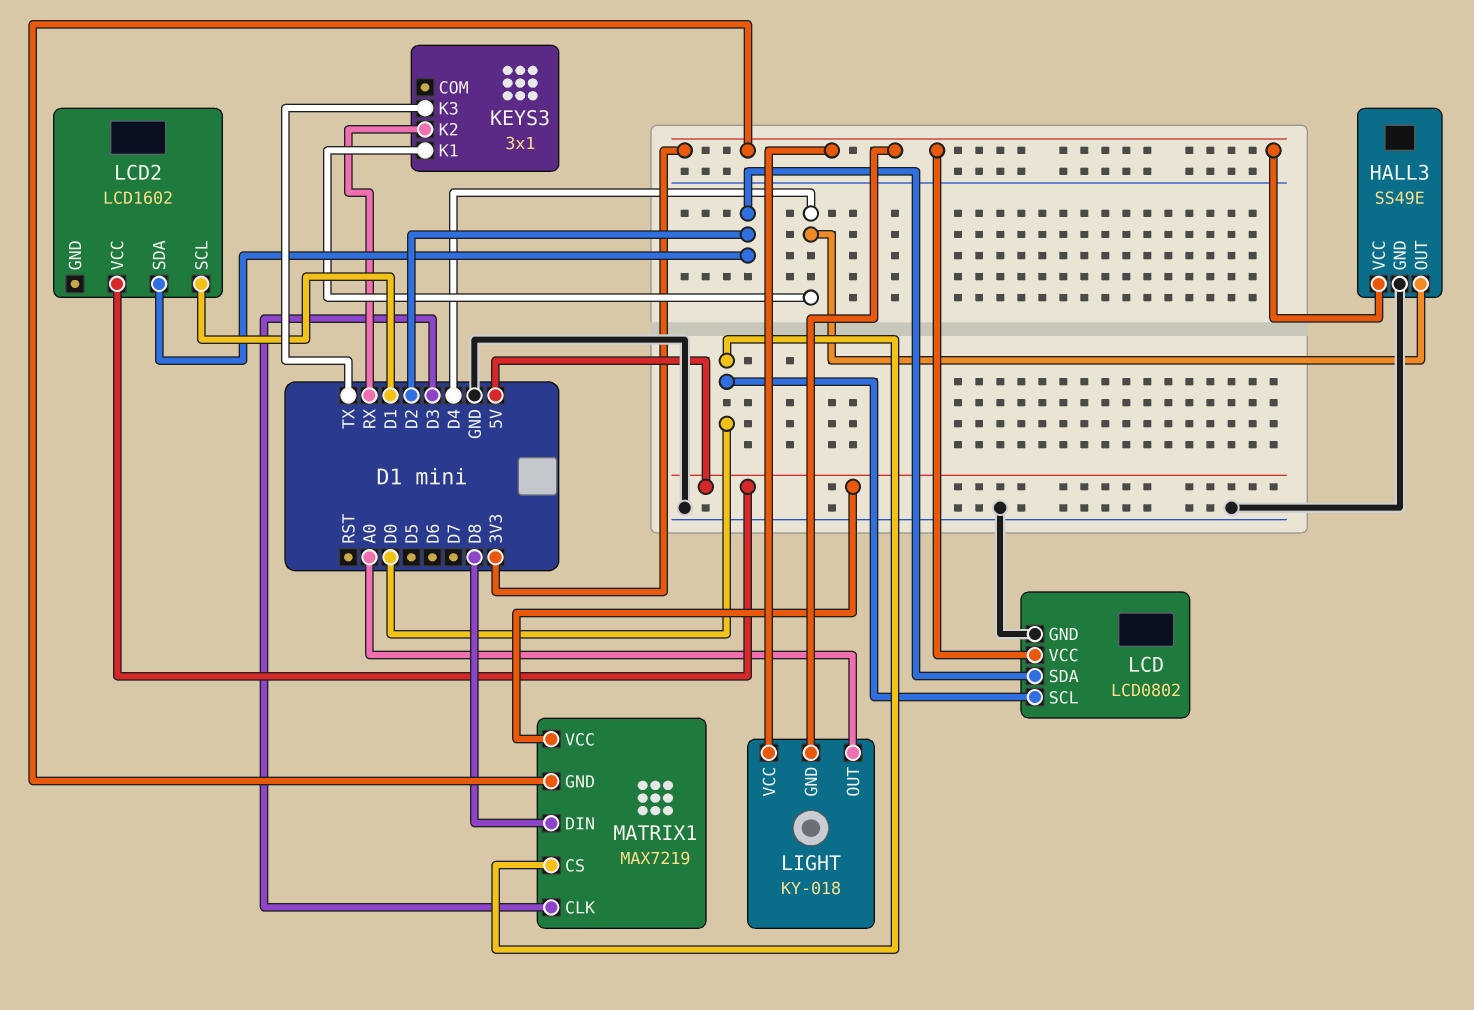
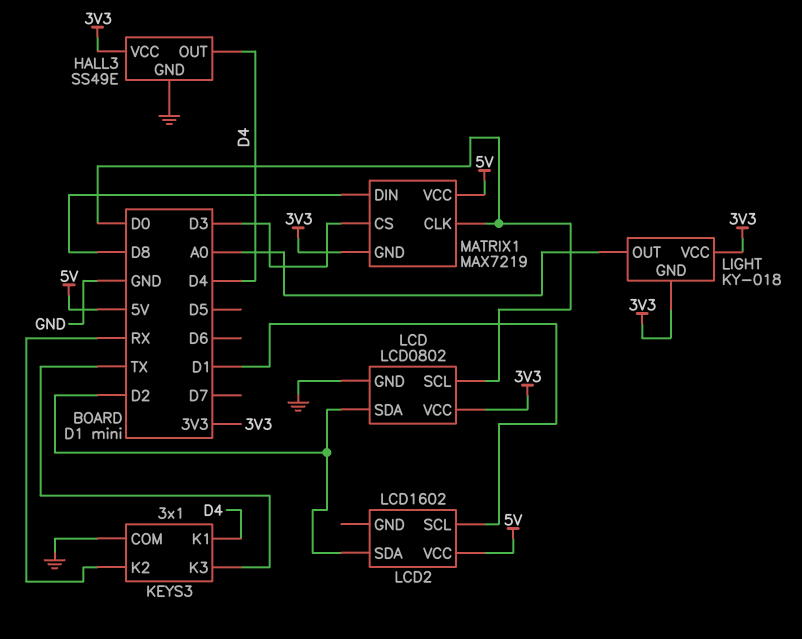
KEYS3 pin COM: none -> GND
MATRIX1 pin CLK: D3 -> D0
MATRIX1 pin CS: D0 -> D3

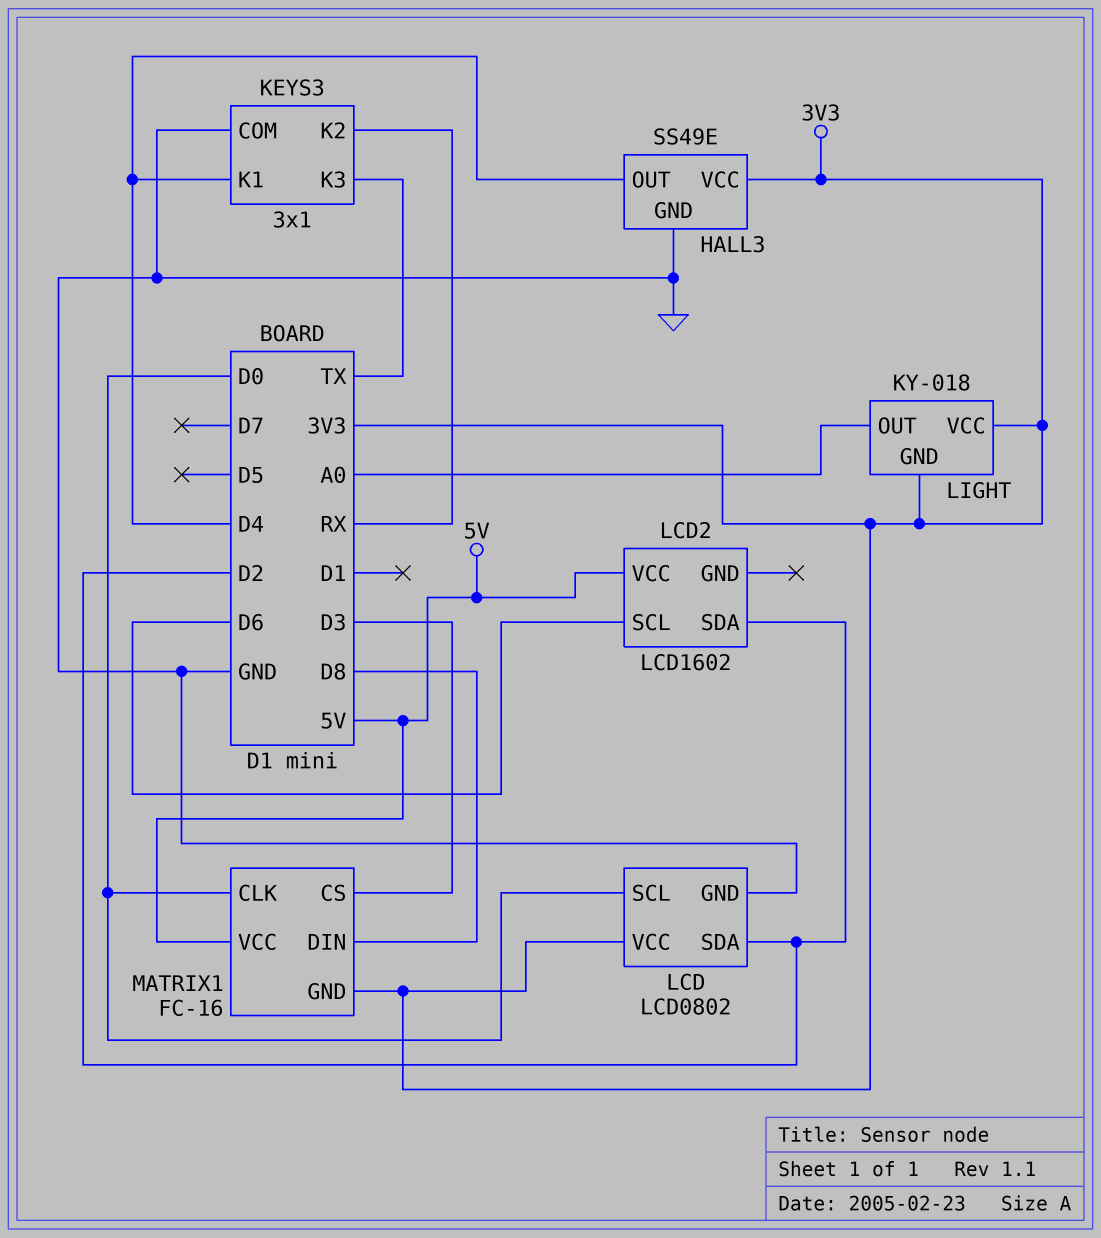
LCD2 pin SCL: D1 -> D6
MATRIX1: MAX7219 -> FC-16

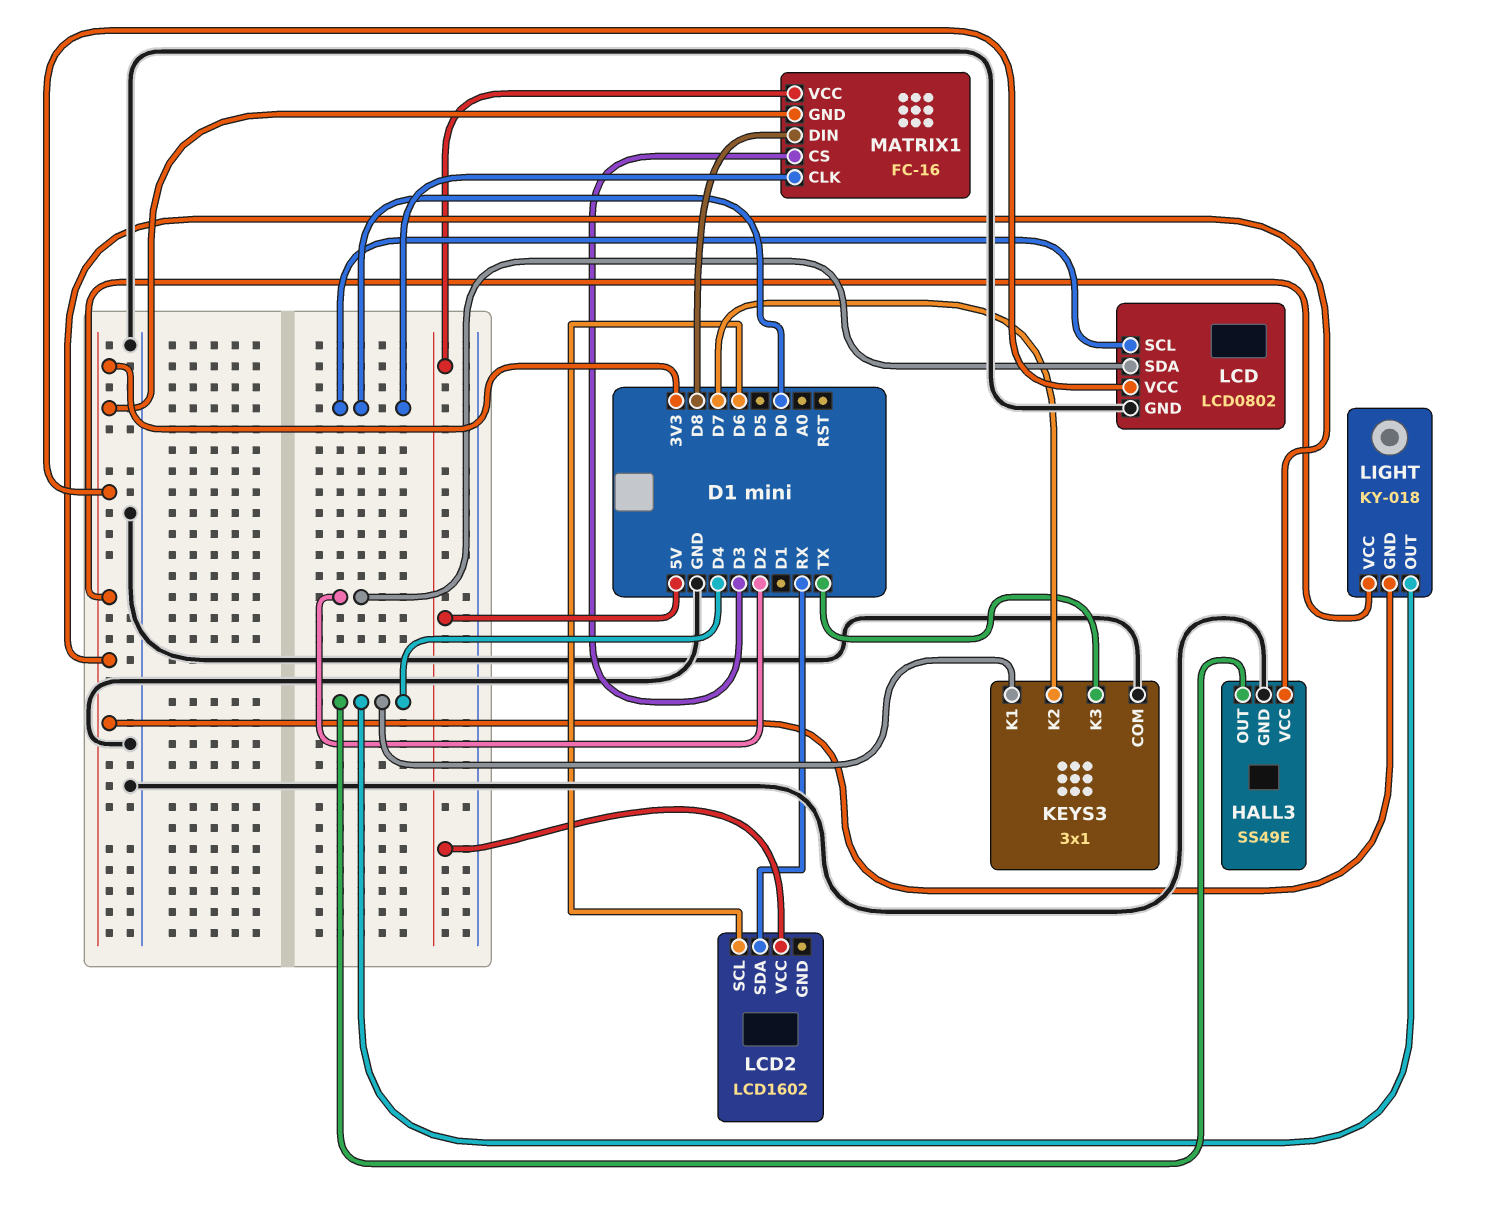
KEYS3 pin K2: RX -> D7
LCD2 pin SDA: D2 -> RX
LIGHT pin OUT: A0 -> D4

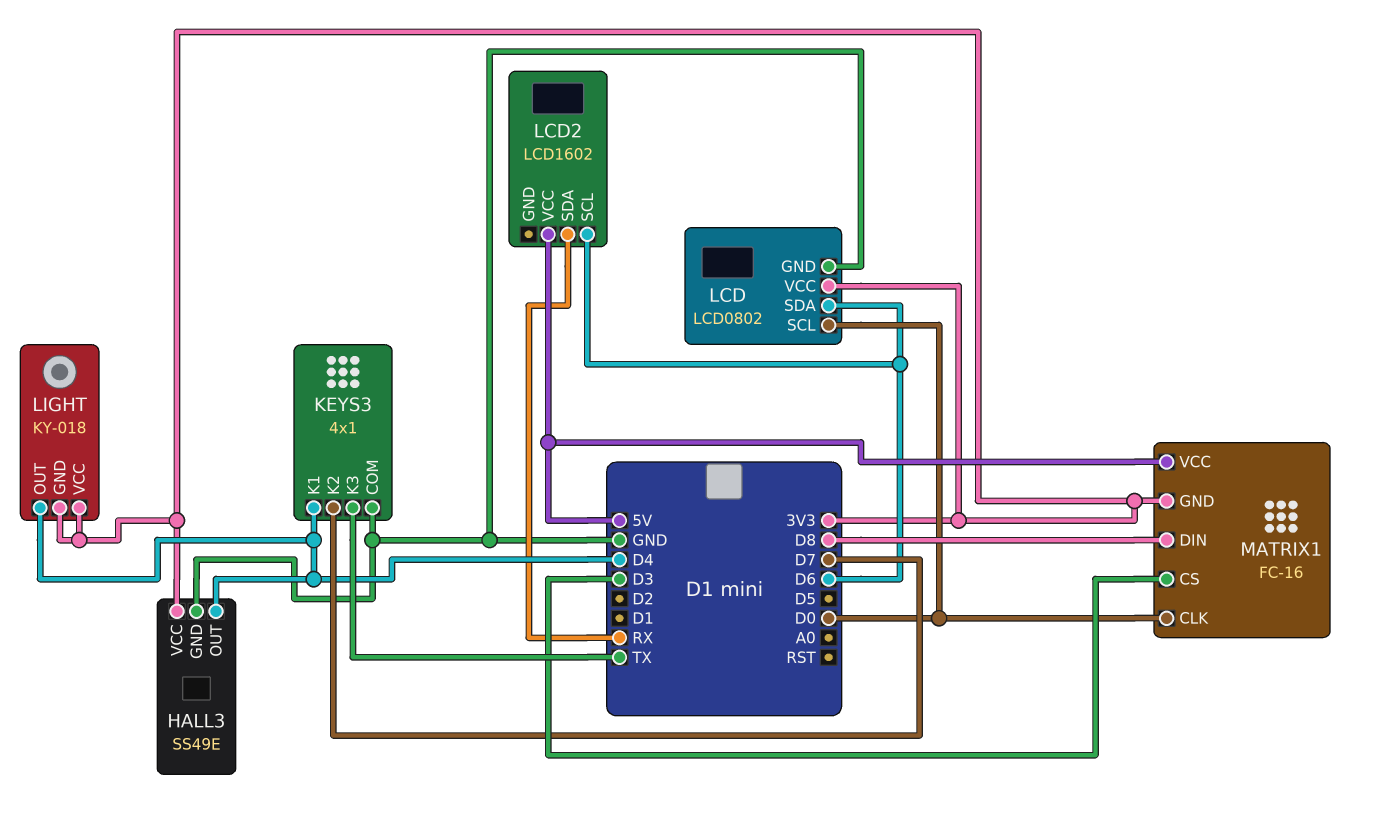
KEYS3: 3x1 -> 4x1
LCD pin SDA: D2 -> D6

